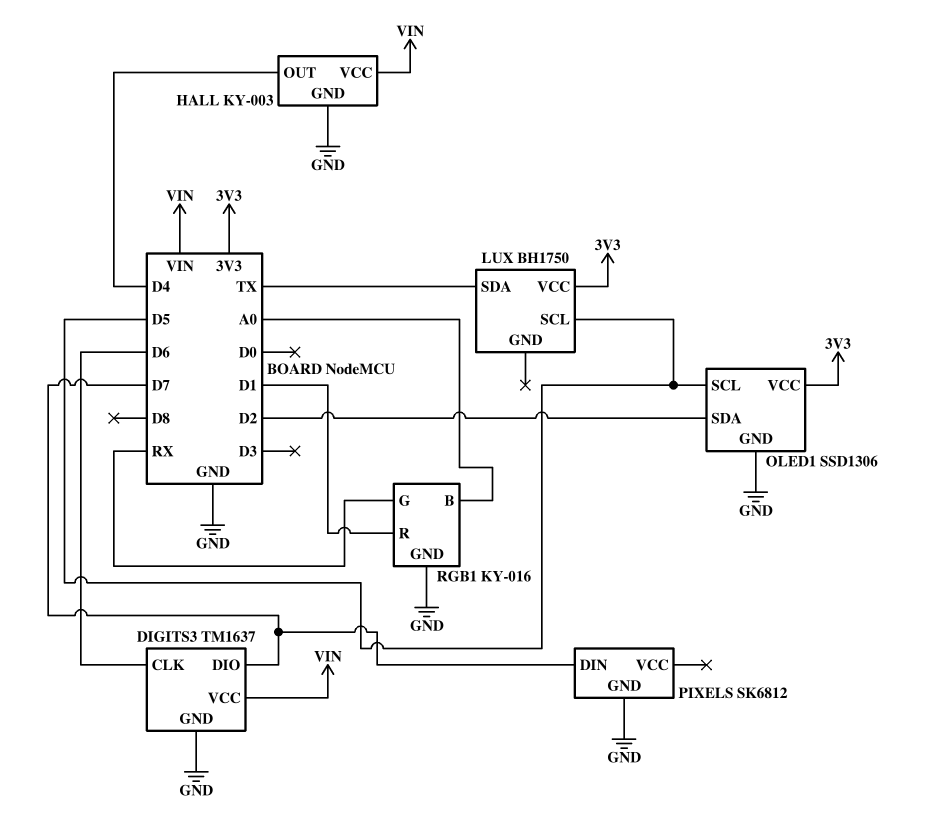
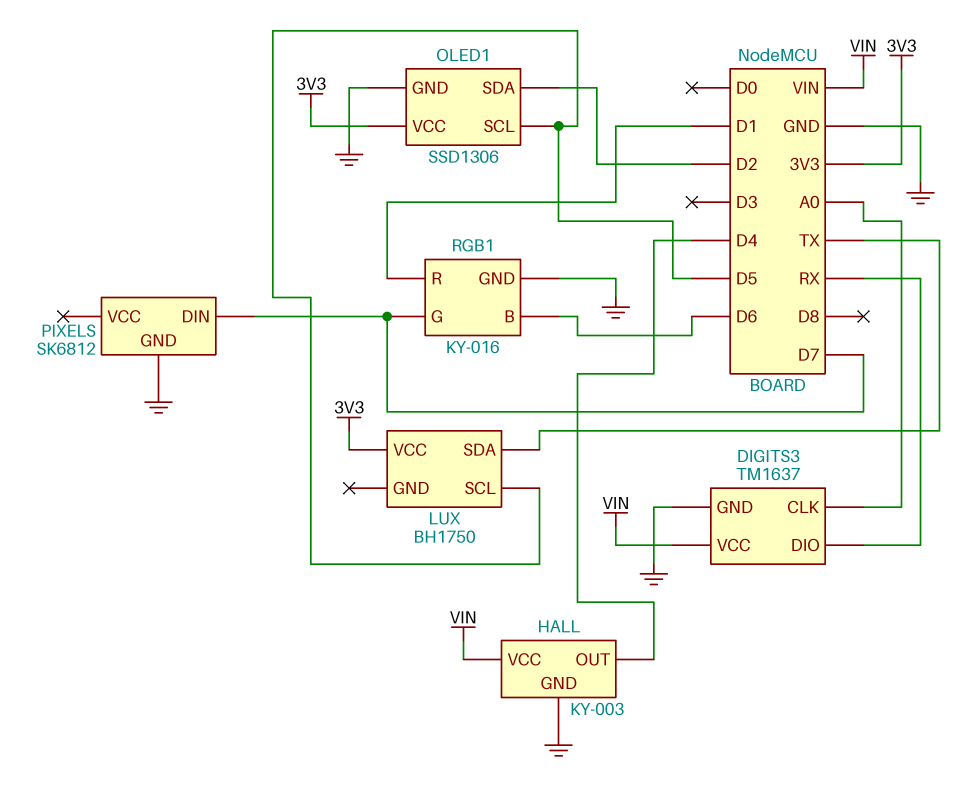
DIGITS3 pin CLK: D6 -> A0
DIGITS3 pin DIO: D7 -> RX
RGB1 pin B: A0 -> D6
RGB1 pin G: RX -> D7

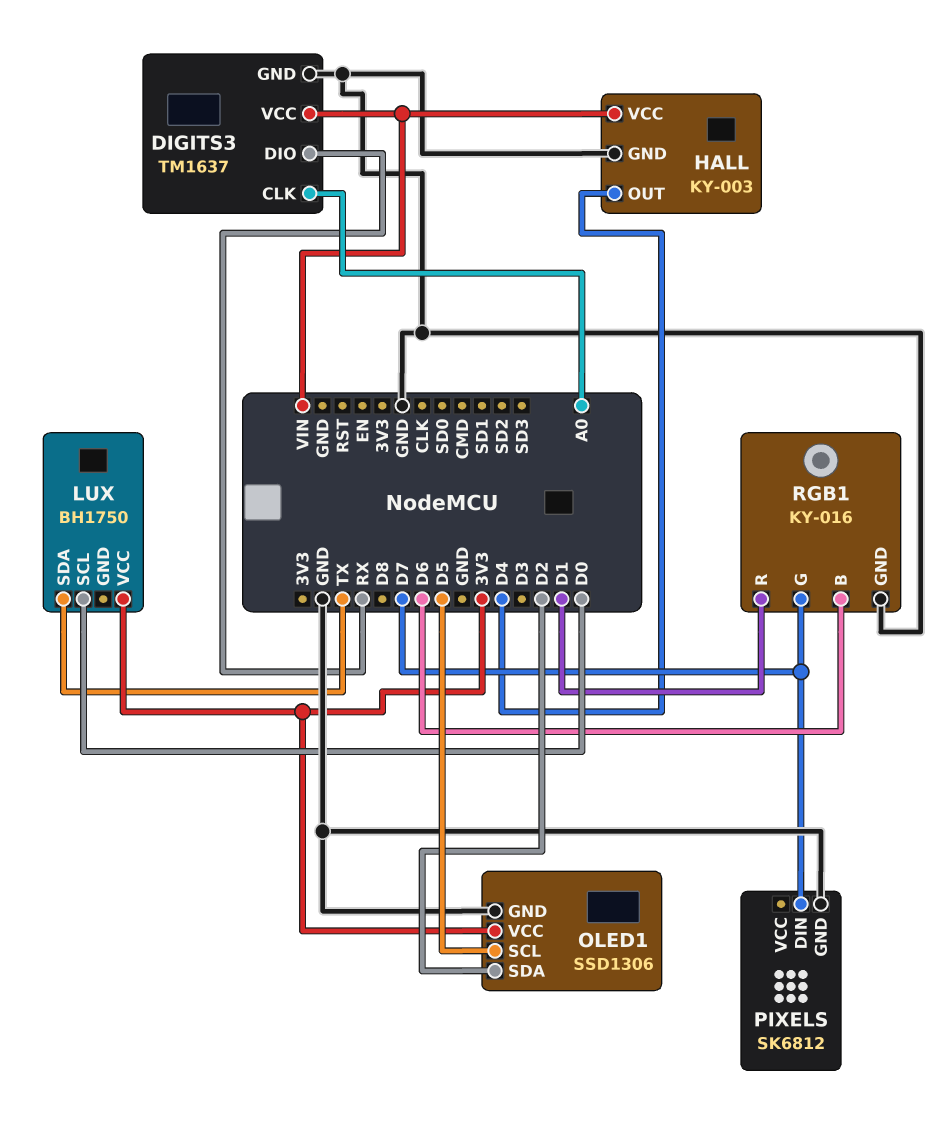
LUX pin SCL: D5 -> D0

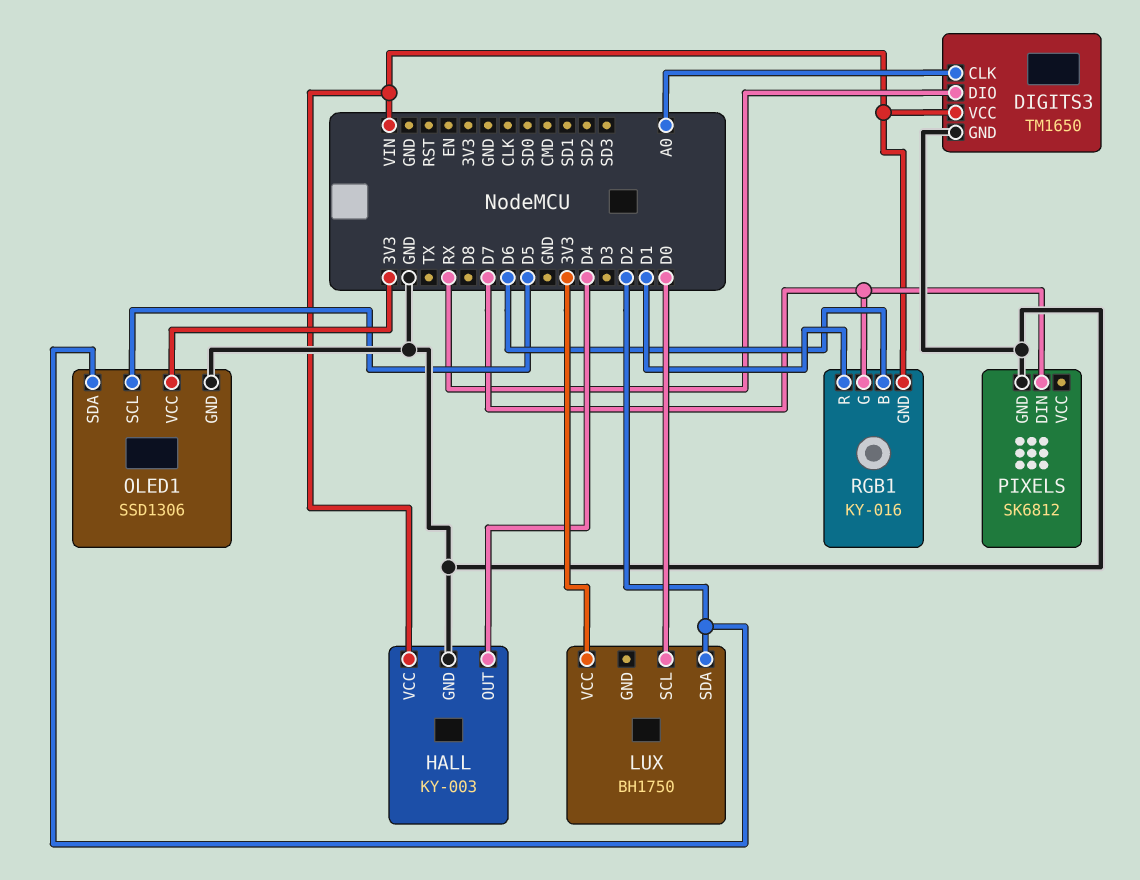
DIGITS3: TM1637 -> TM1650
LUX pin SDA: TX -> D2
RGB1 pin GND: GND -> VIN

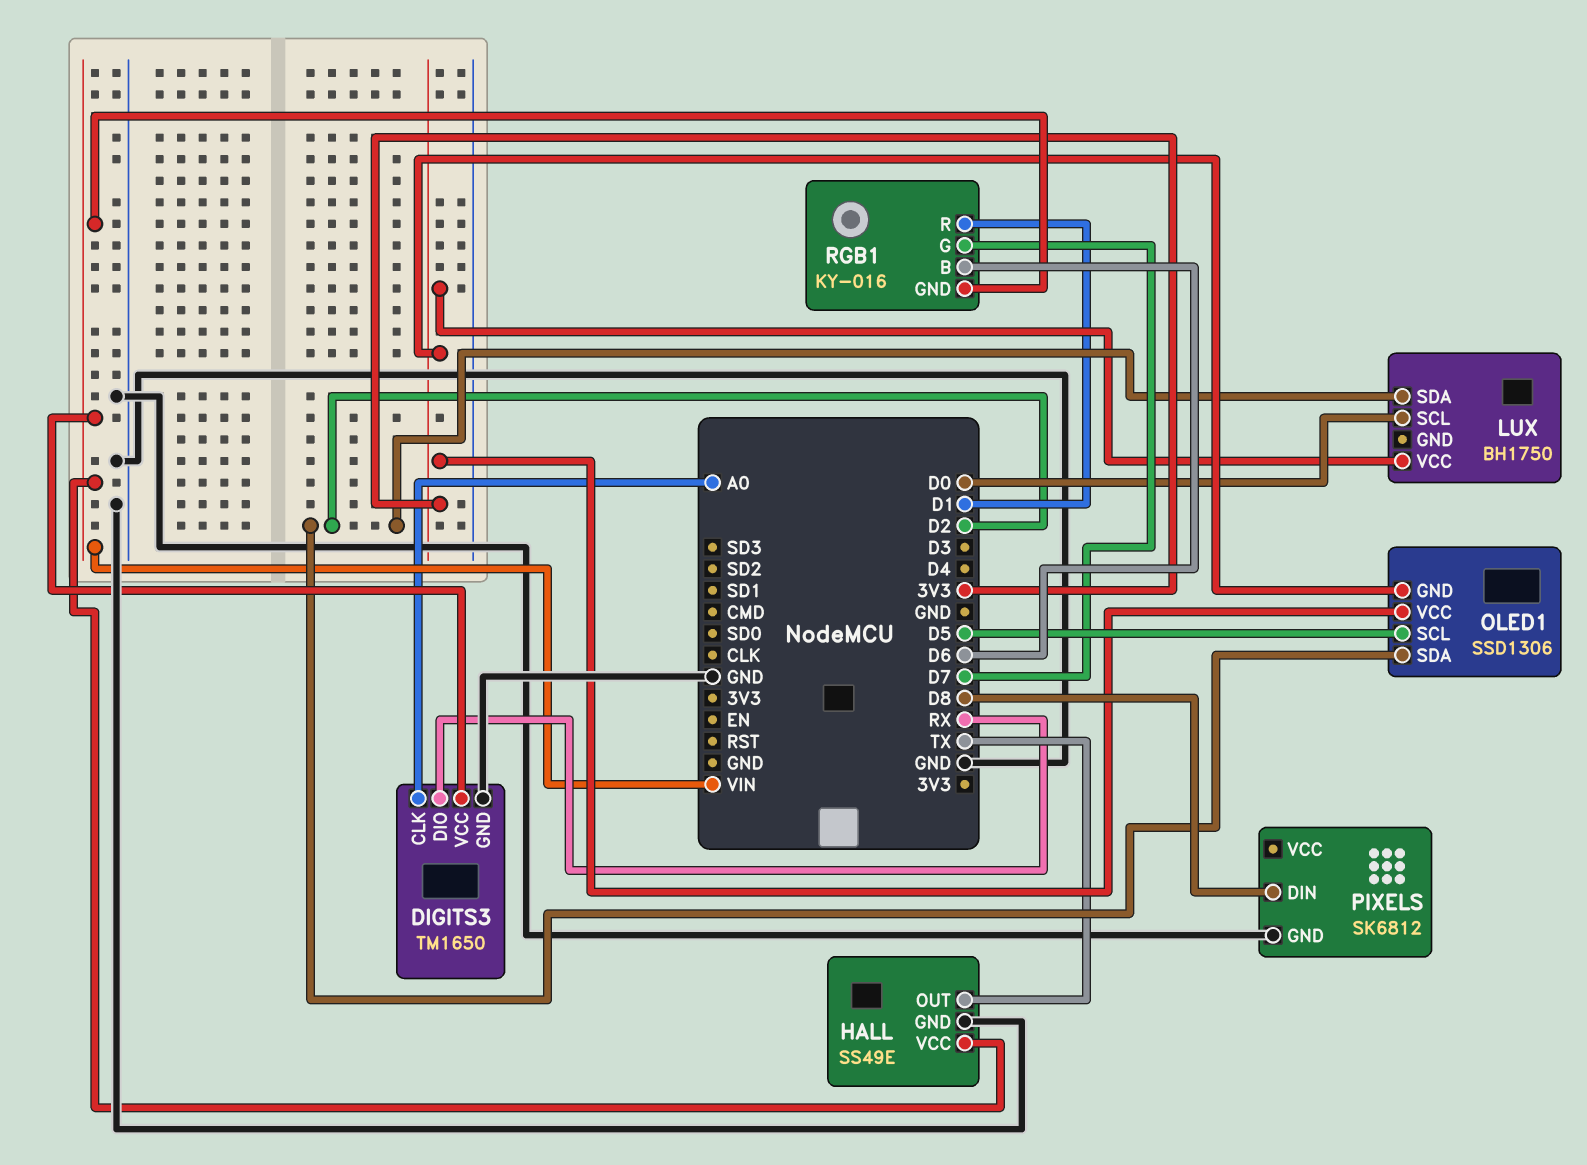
HALL: KY-003 -> SS49E
HALL pin OUT: D4 -> TX
OLED1 pin GND: GND -> 3V3
PIXELS pin DIN: D7 -> D8

